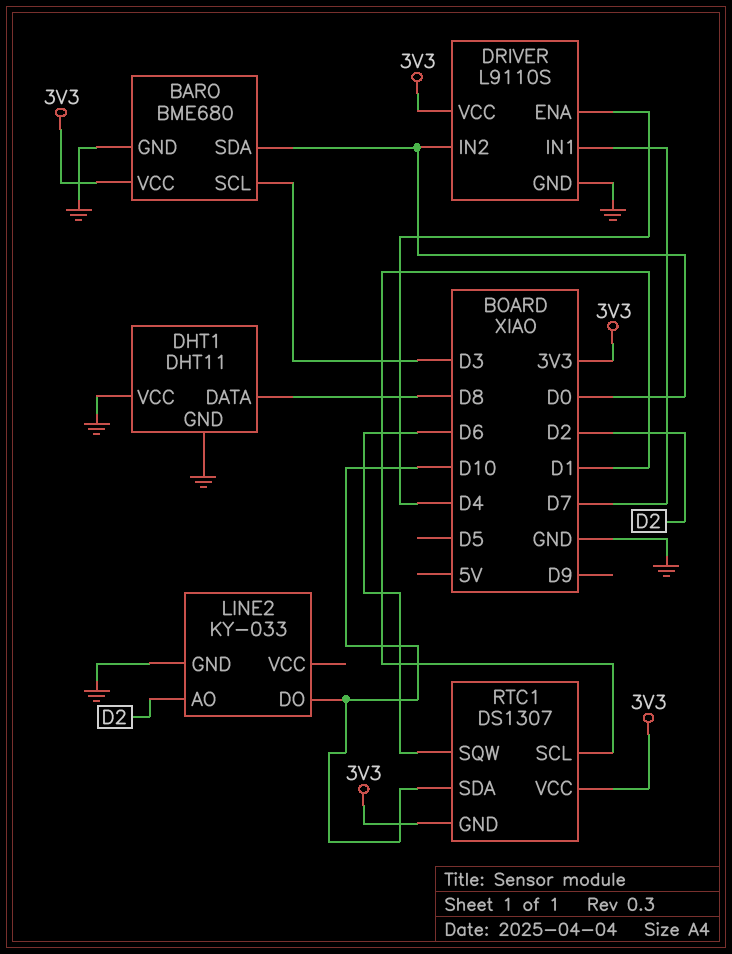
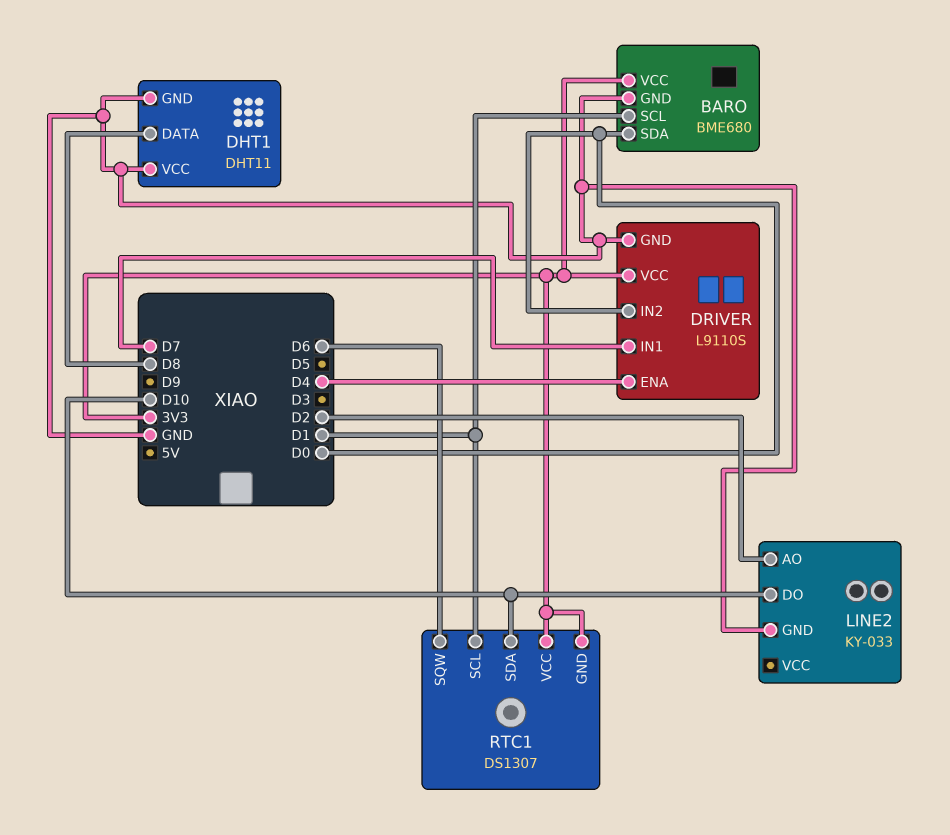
BARO pin SCL: D3 -> D1

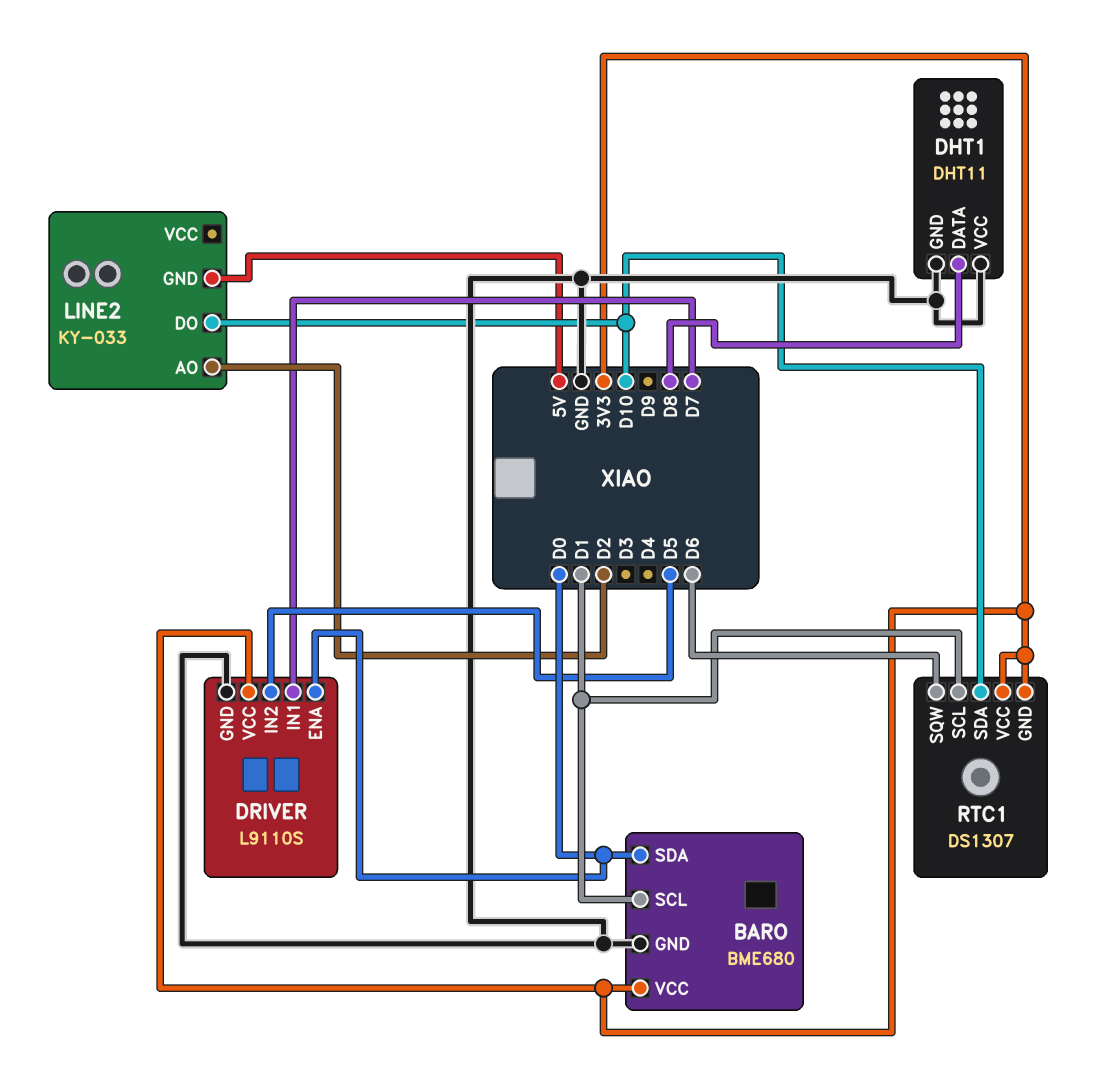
DRIVER pin ENA: D4 -> D0
DRIVER pin IN2: D0 -> D5
LINE2 pin GND: GND -> 5V

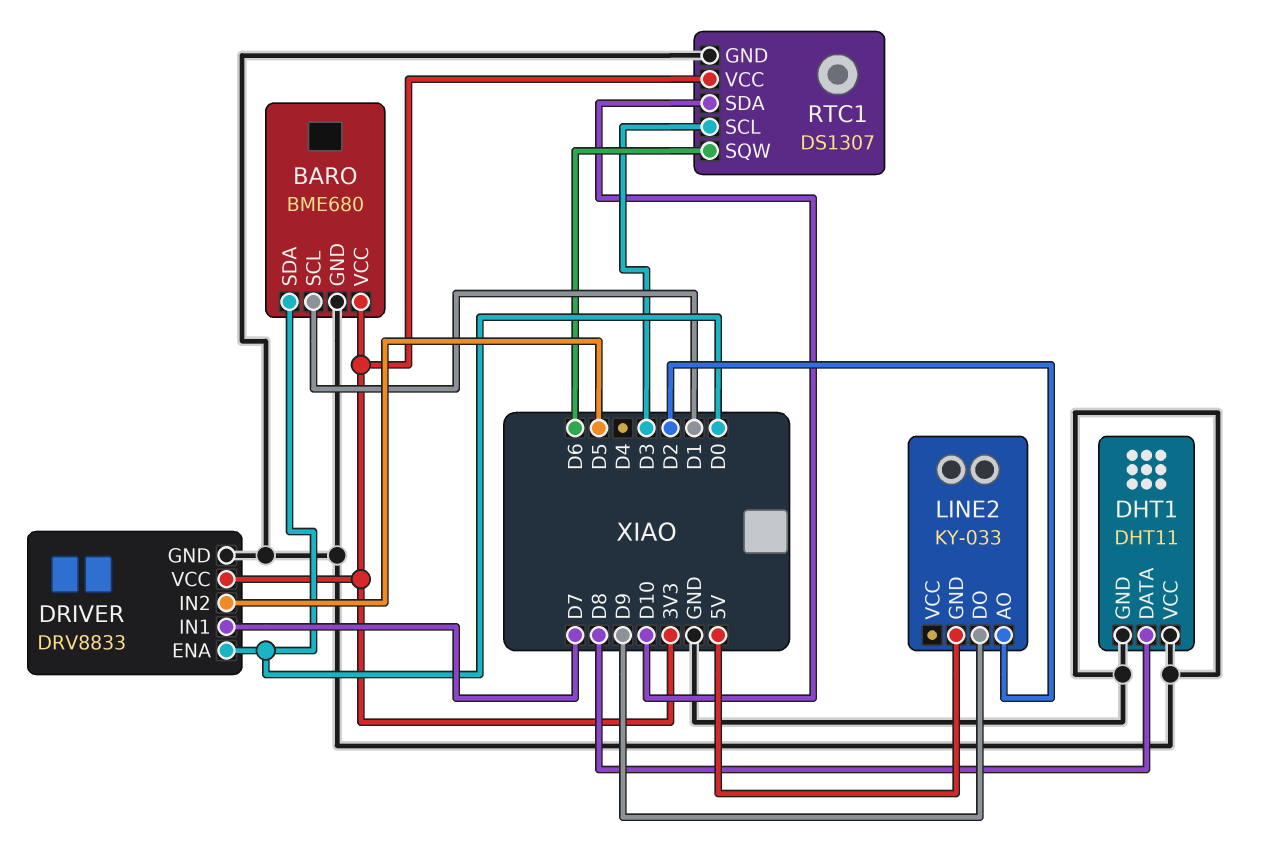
DRIVER: L9110S -> DRV8833
LINE2 pin DO: D10 -> D9
RTC1 pin GND: 3V3 -> GND
RTC1 pin SCL: D1 -> D3

